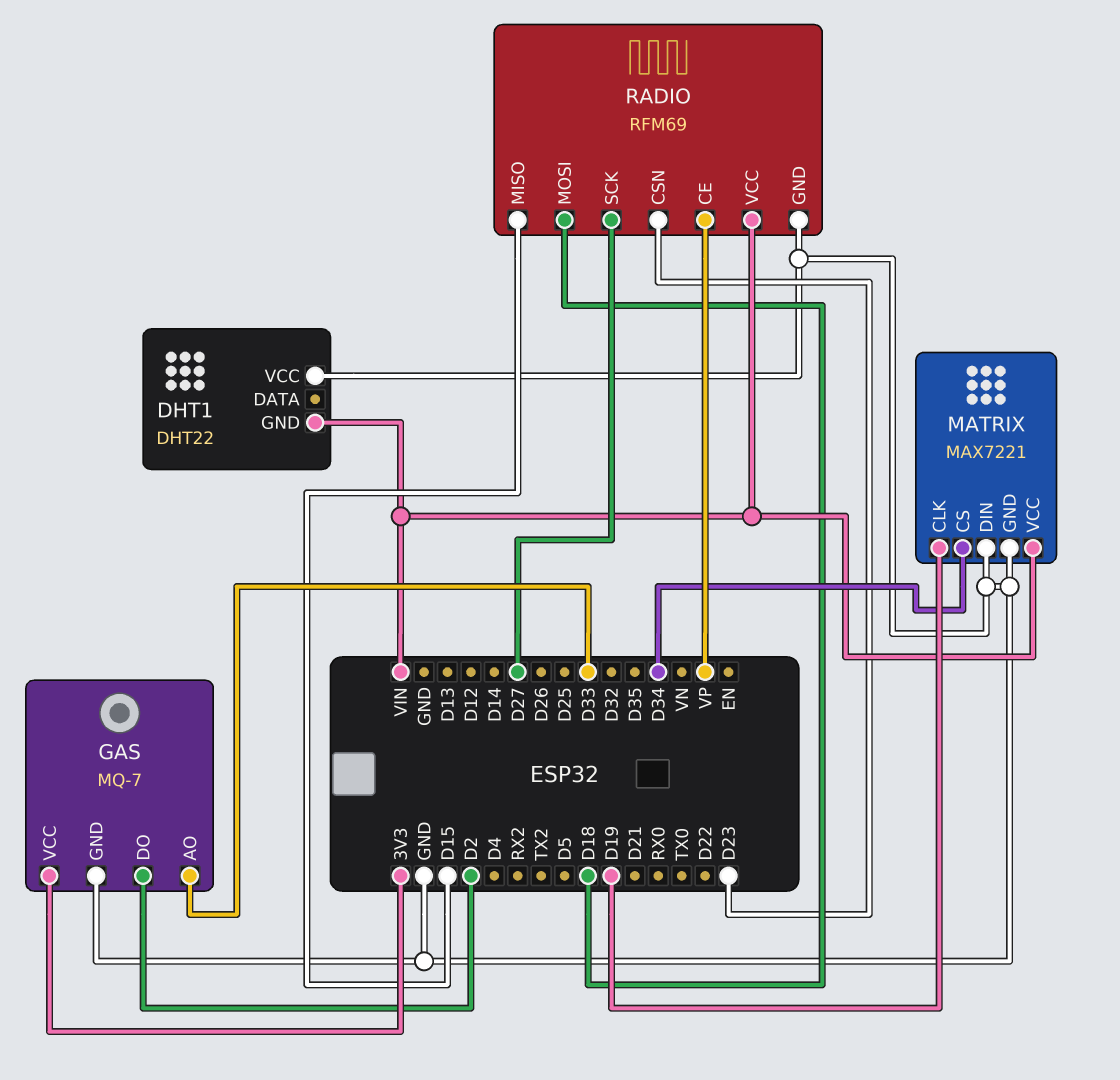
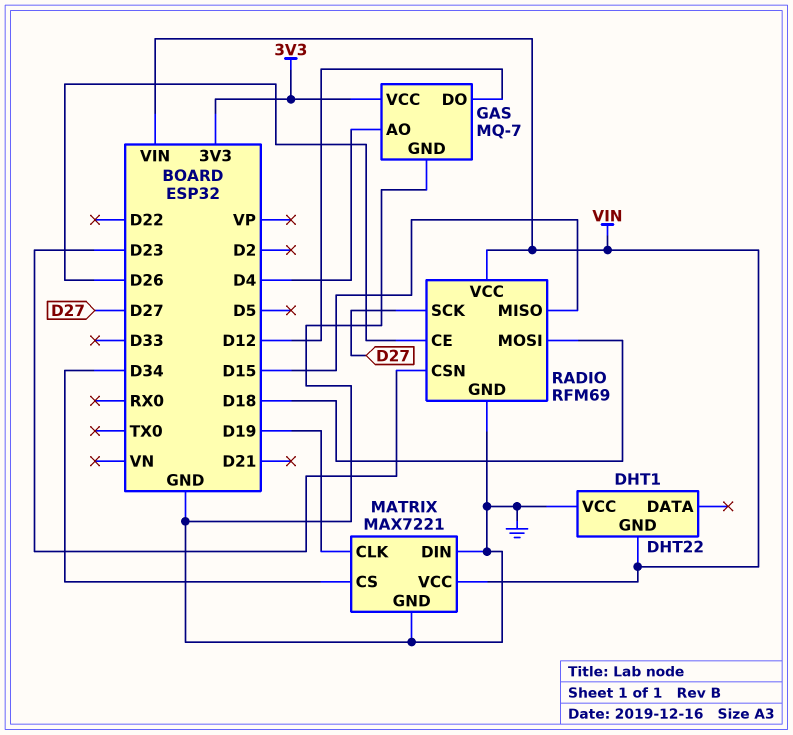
GAS pin AO: D33 -> D4
GAS pin DO: D2 -> D12
RADIO pin CE: VP -> D26

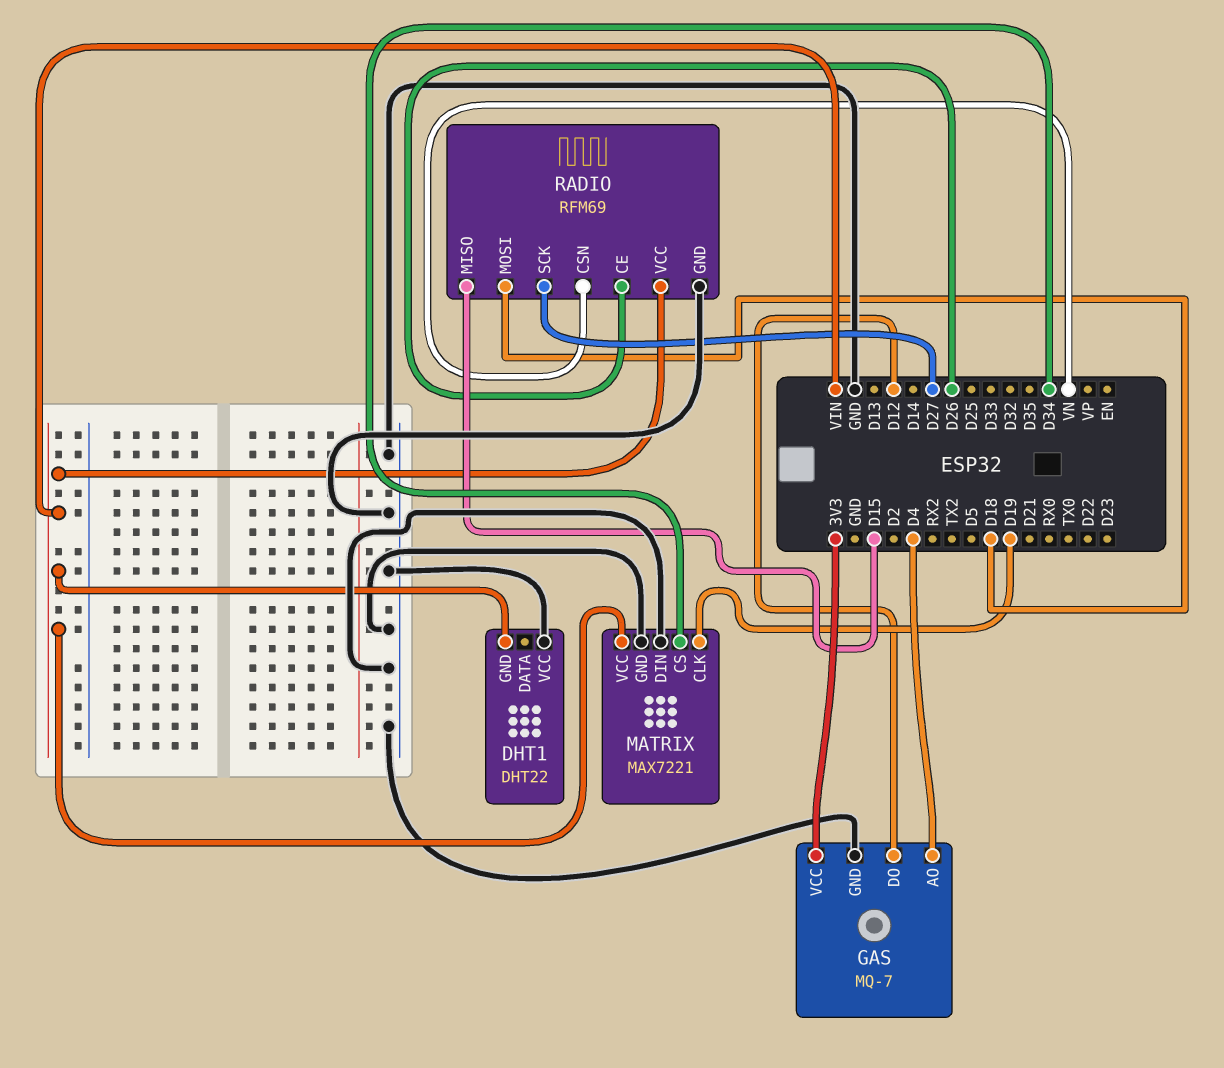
RADIO pin CSN: D23 -> VN

